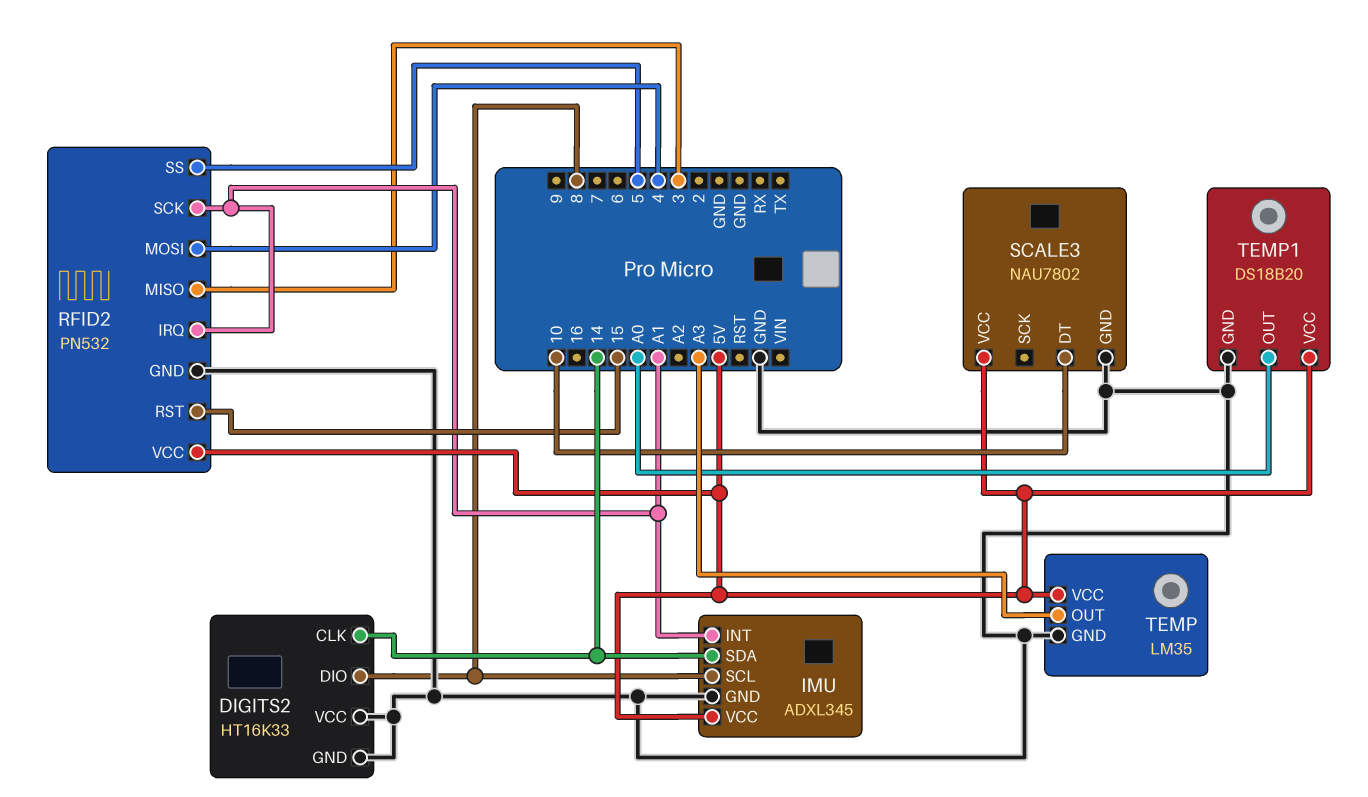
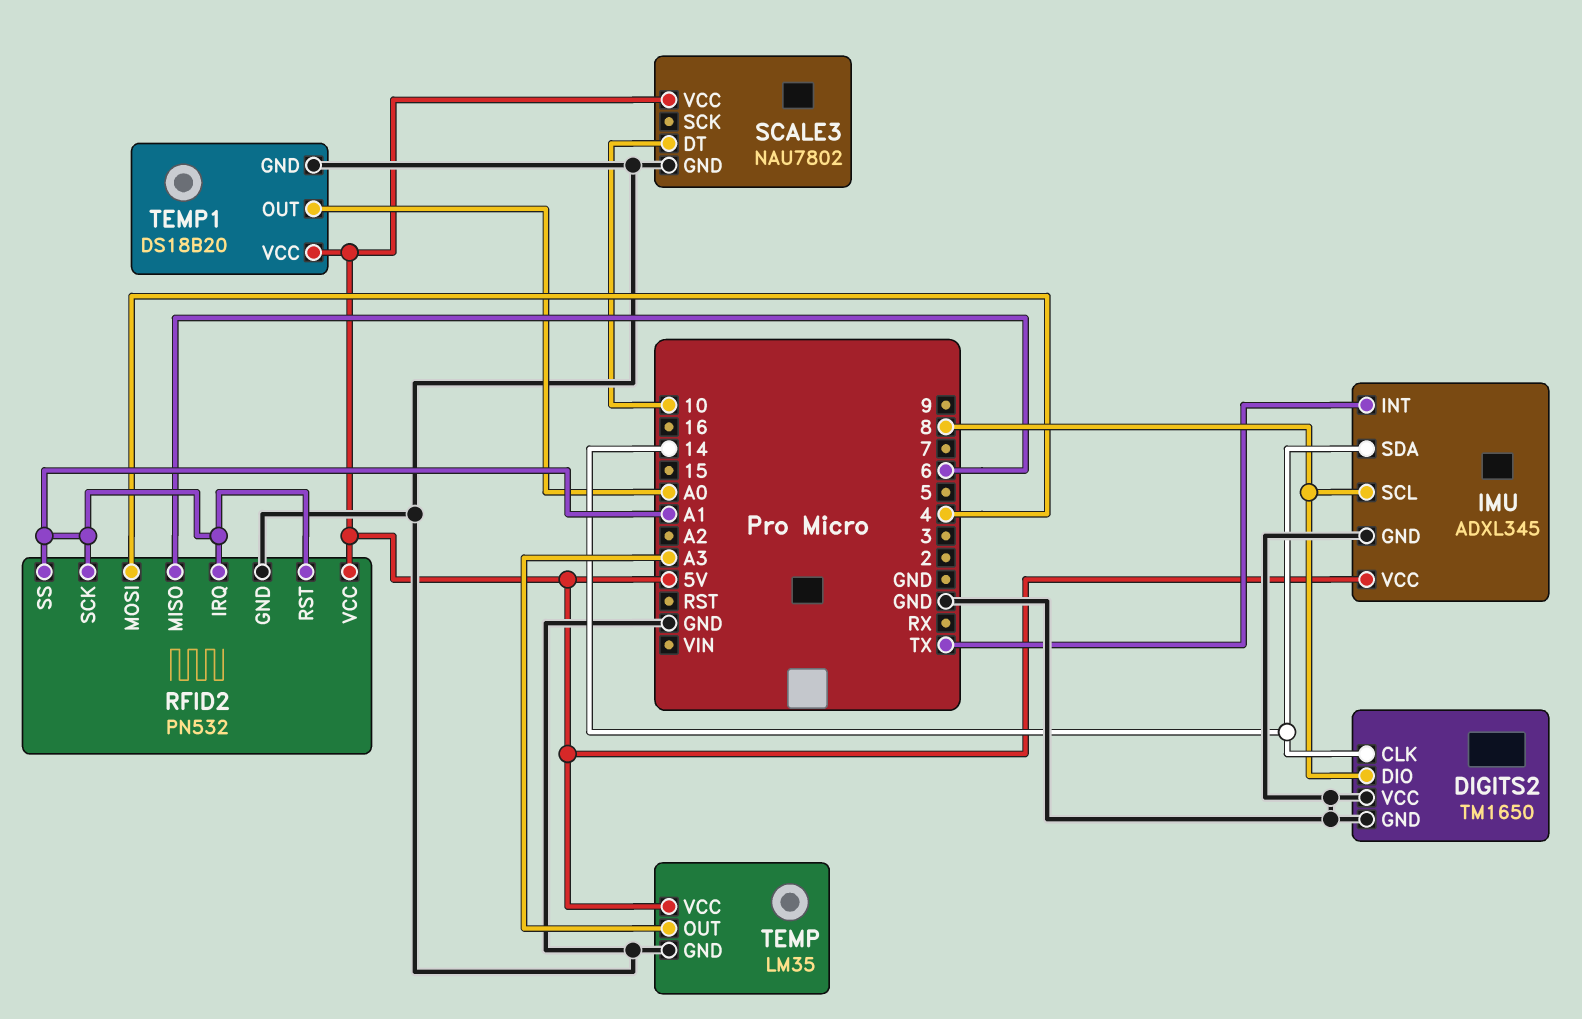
DIGITS2: HT16K33 -> TM1650
IMU pin INT: A1 -> TX
RFID2 pin MISO: 3 -> 6
RFID2 pin RST: 15 -> A1
RFID2 pin SS: 5 -> A1

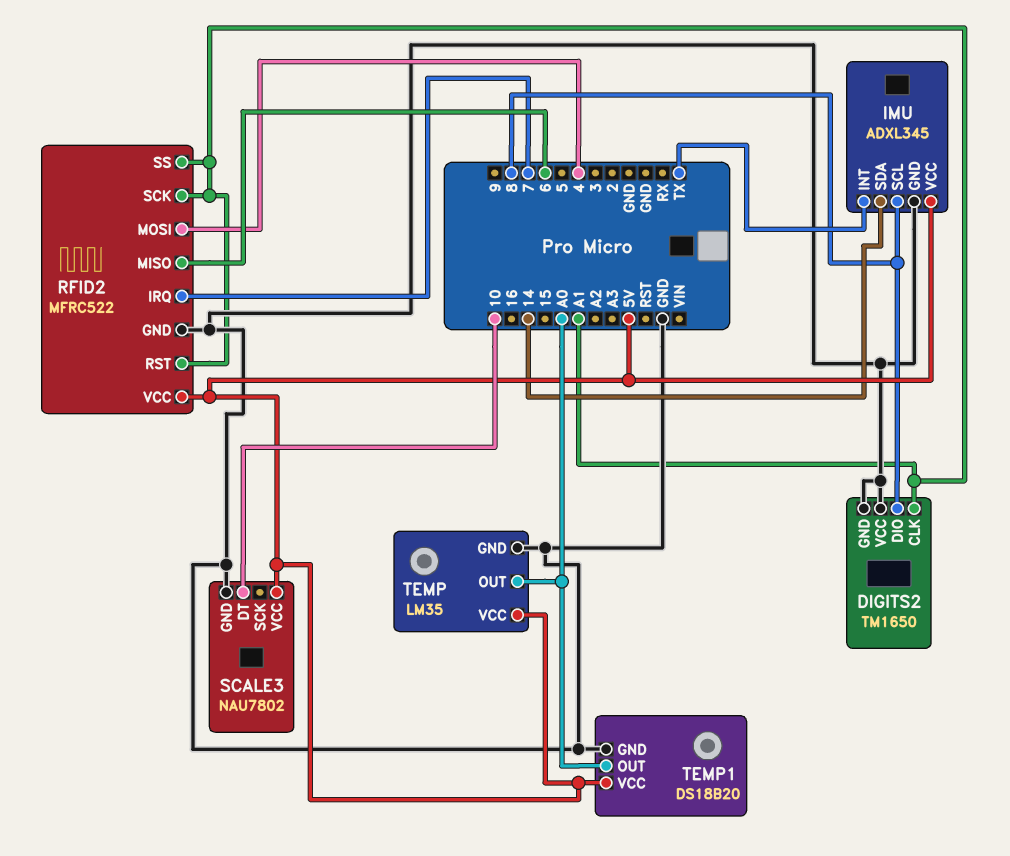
DIGITS2 pin CLK: 14 -> A1
RFID2: PN532 -> MFRC522
RFID2 pin IRQ: A1 -> 7
TEMP pin OUT: A3 -> A0

